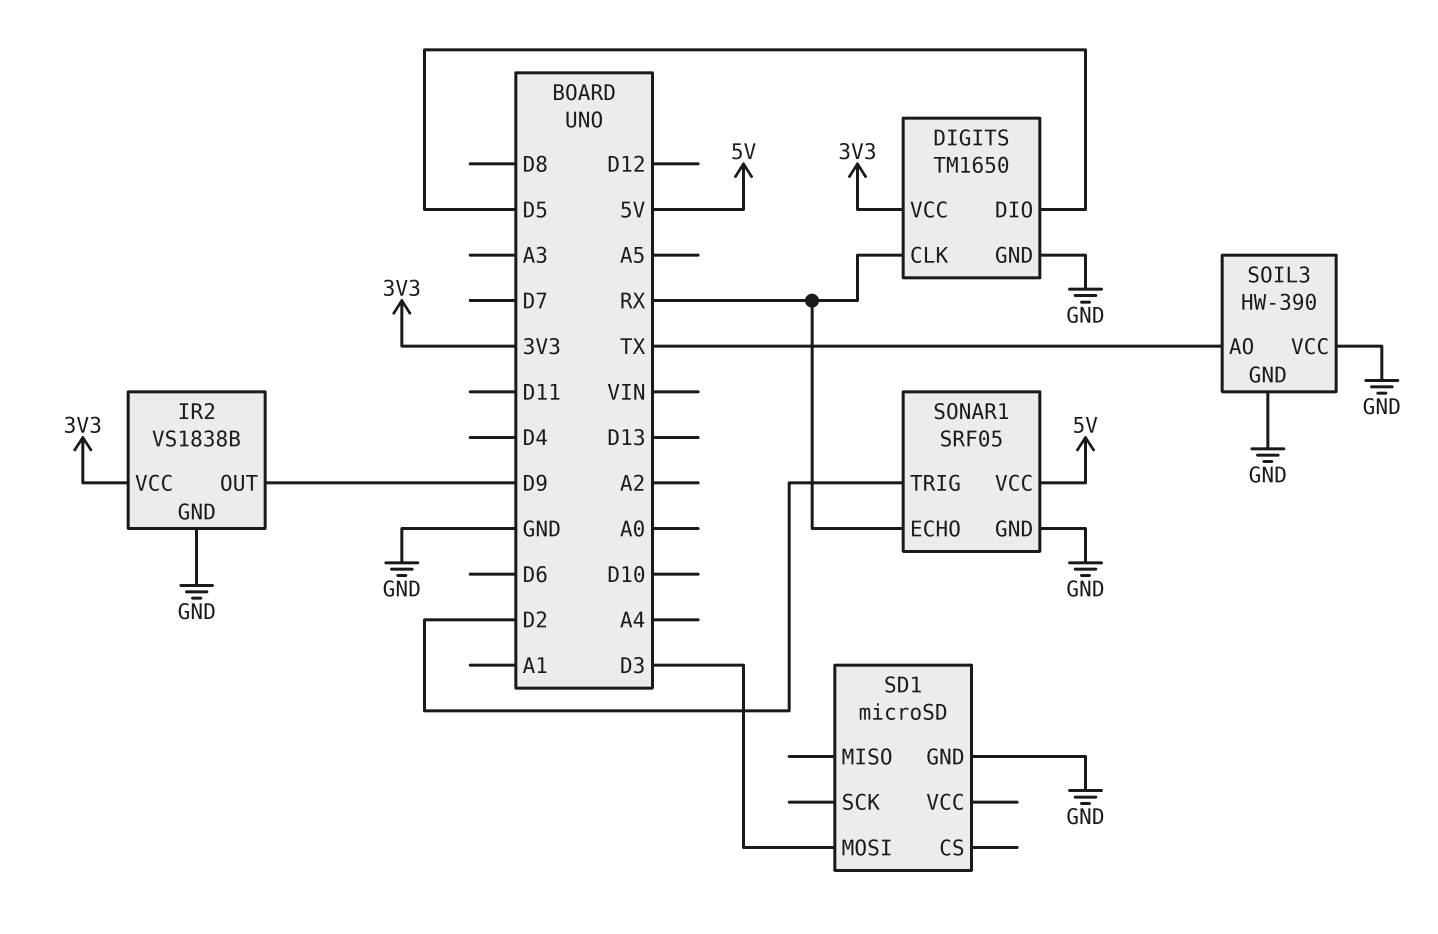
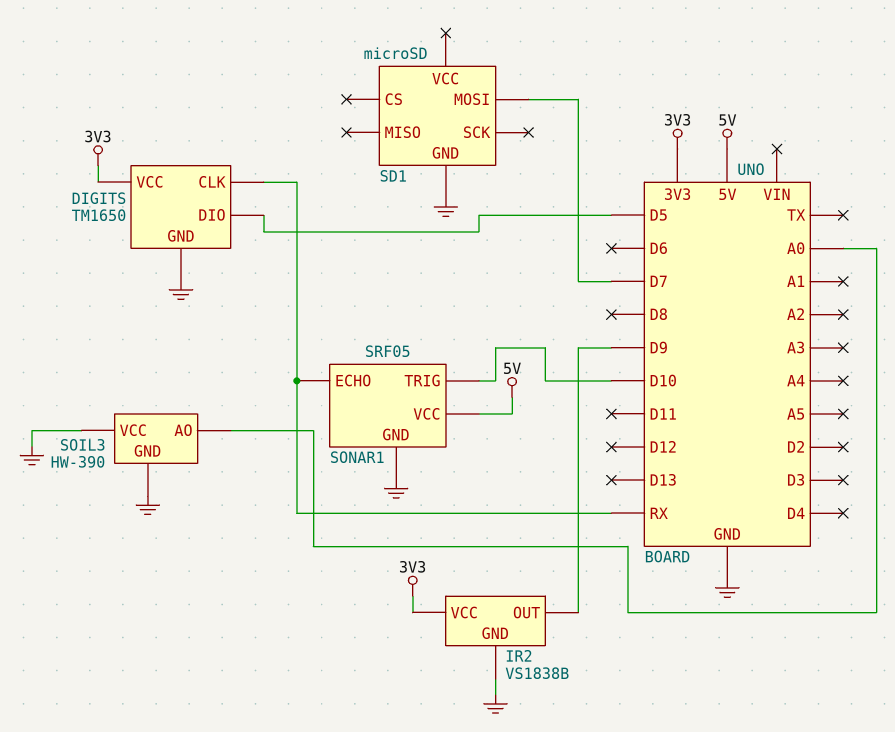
SD1 pin MOSI: D3 -> D7
SOIL3 pin AO: TX -> A0
SONAR1 pin TRIG: D2 -> D10

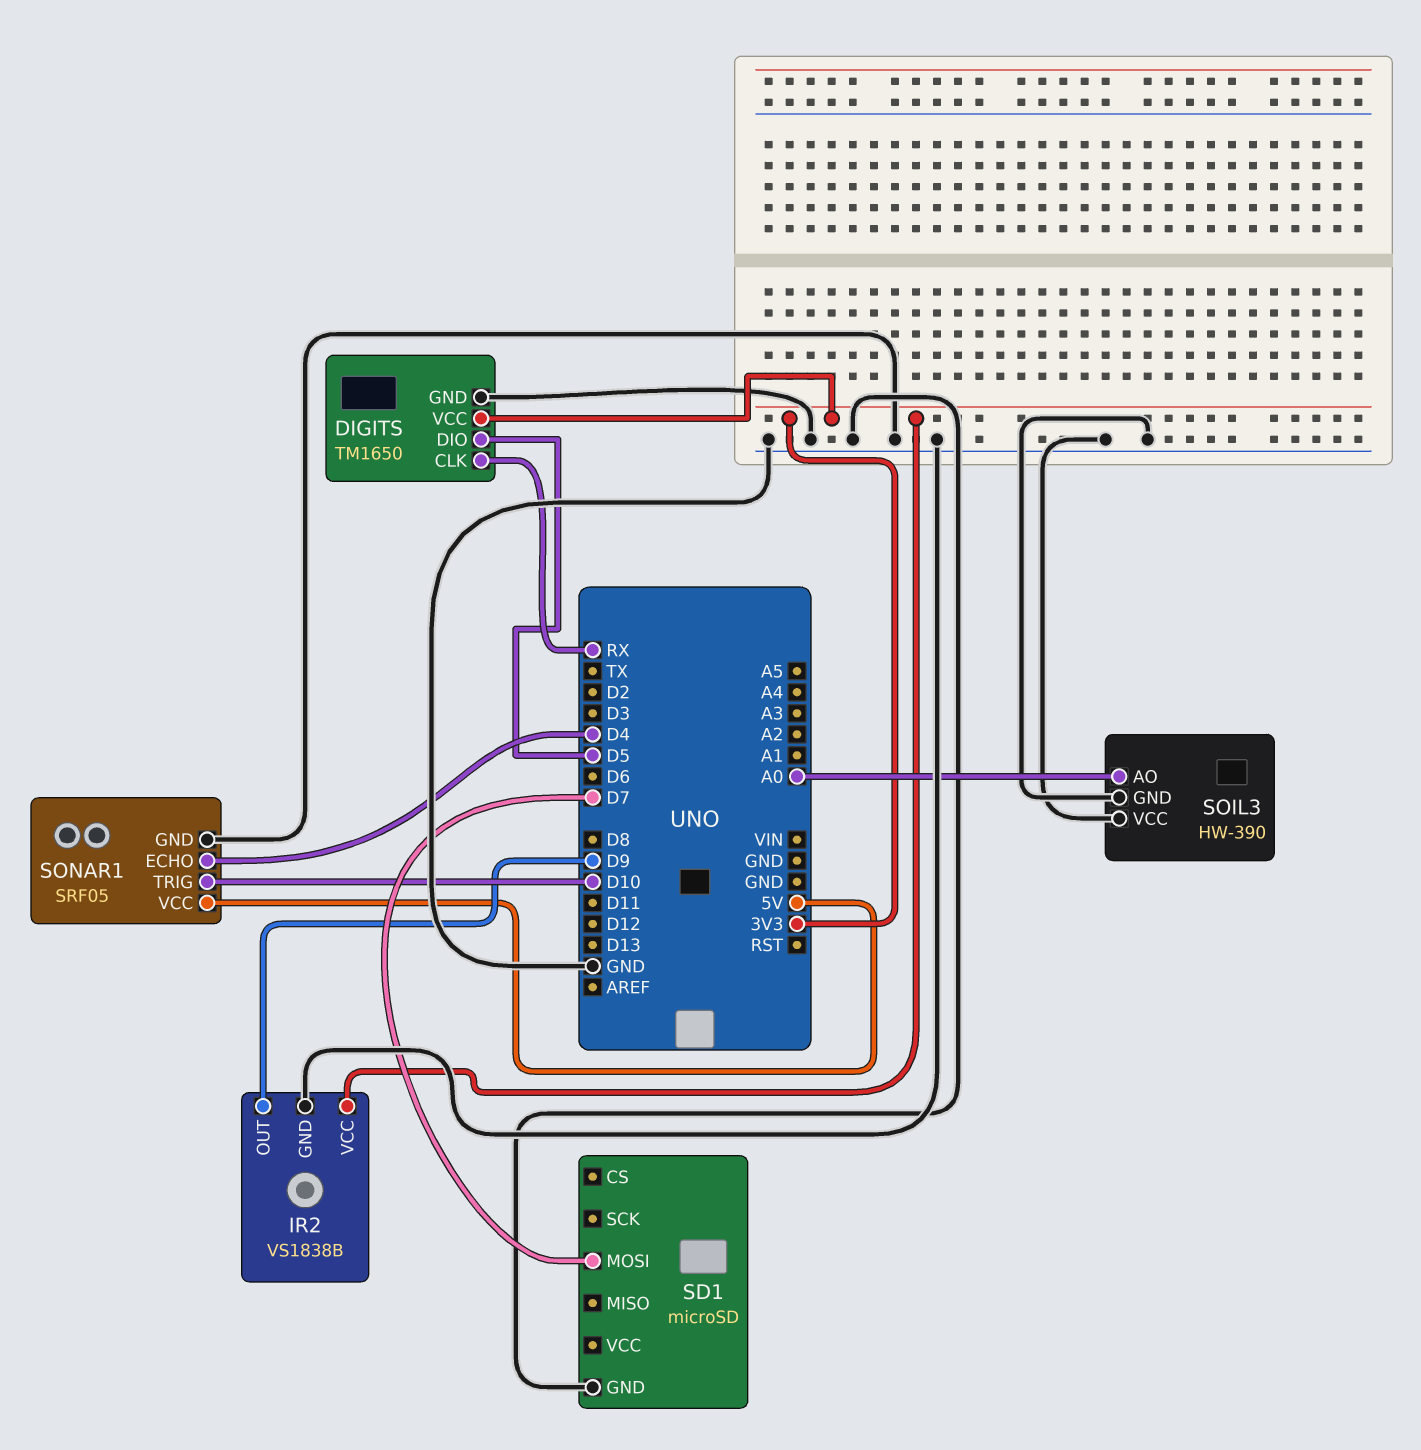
SONAR1 pin ECHO: RX -> D4

